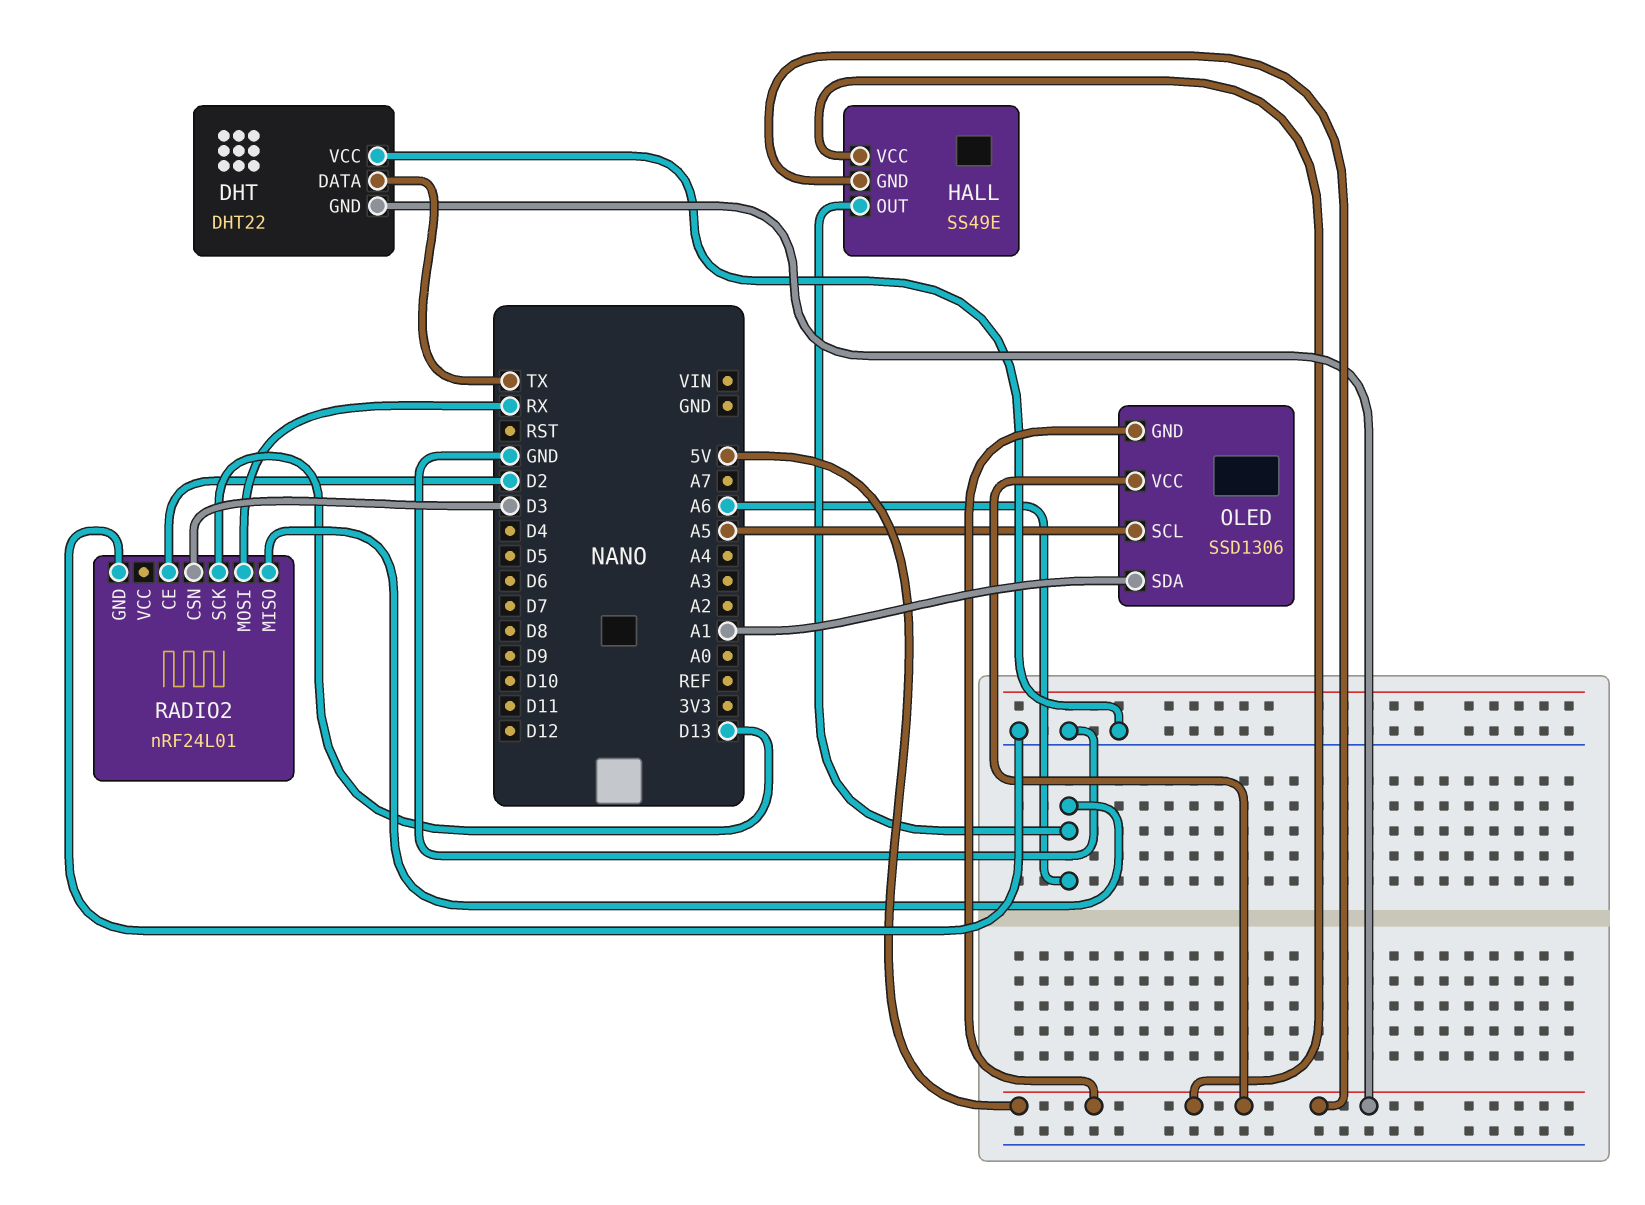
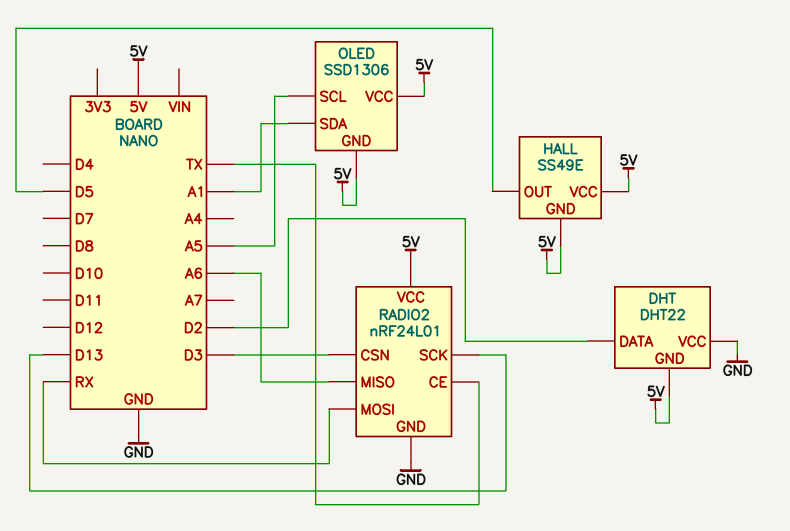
DHT pin DATA: TX -> D2
HALL pin OUT: A6 -> D5
RADIO2 pin CE: D2 -> TX
RADIO2 pin VCC: none -> 5V

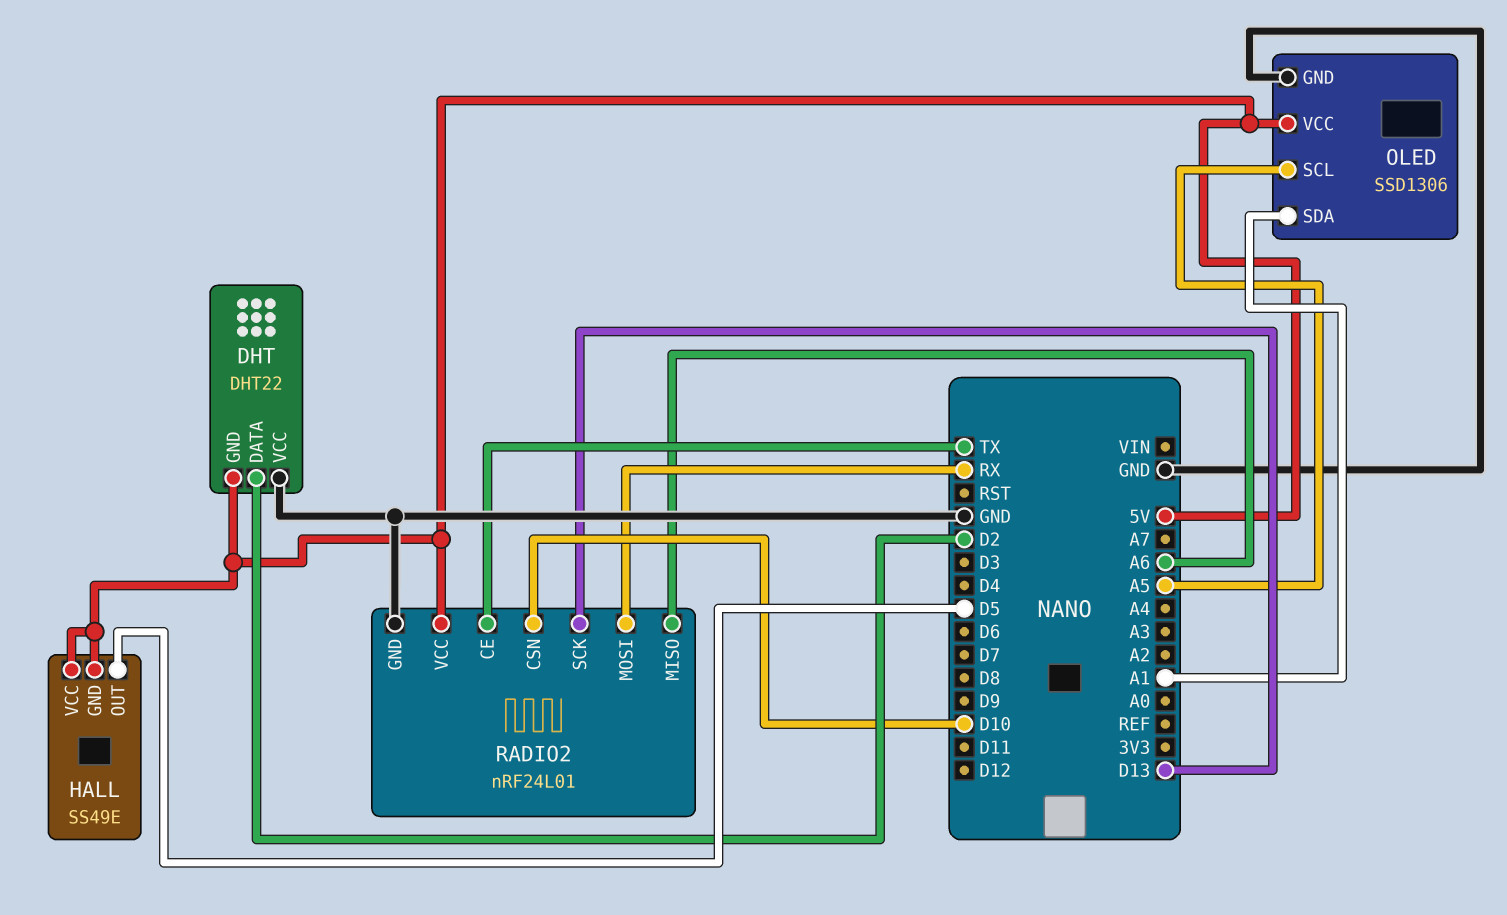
OLED pin GND: 5V -> GND
RADIO2 pin CSN: D3 -> D10

